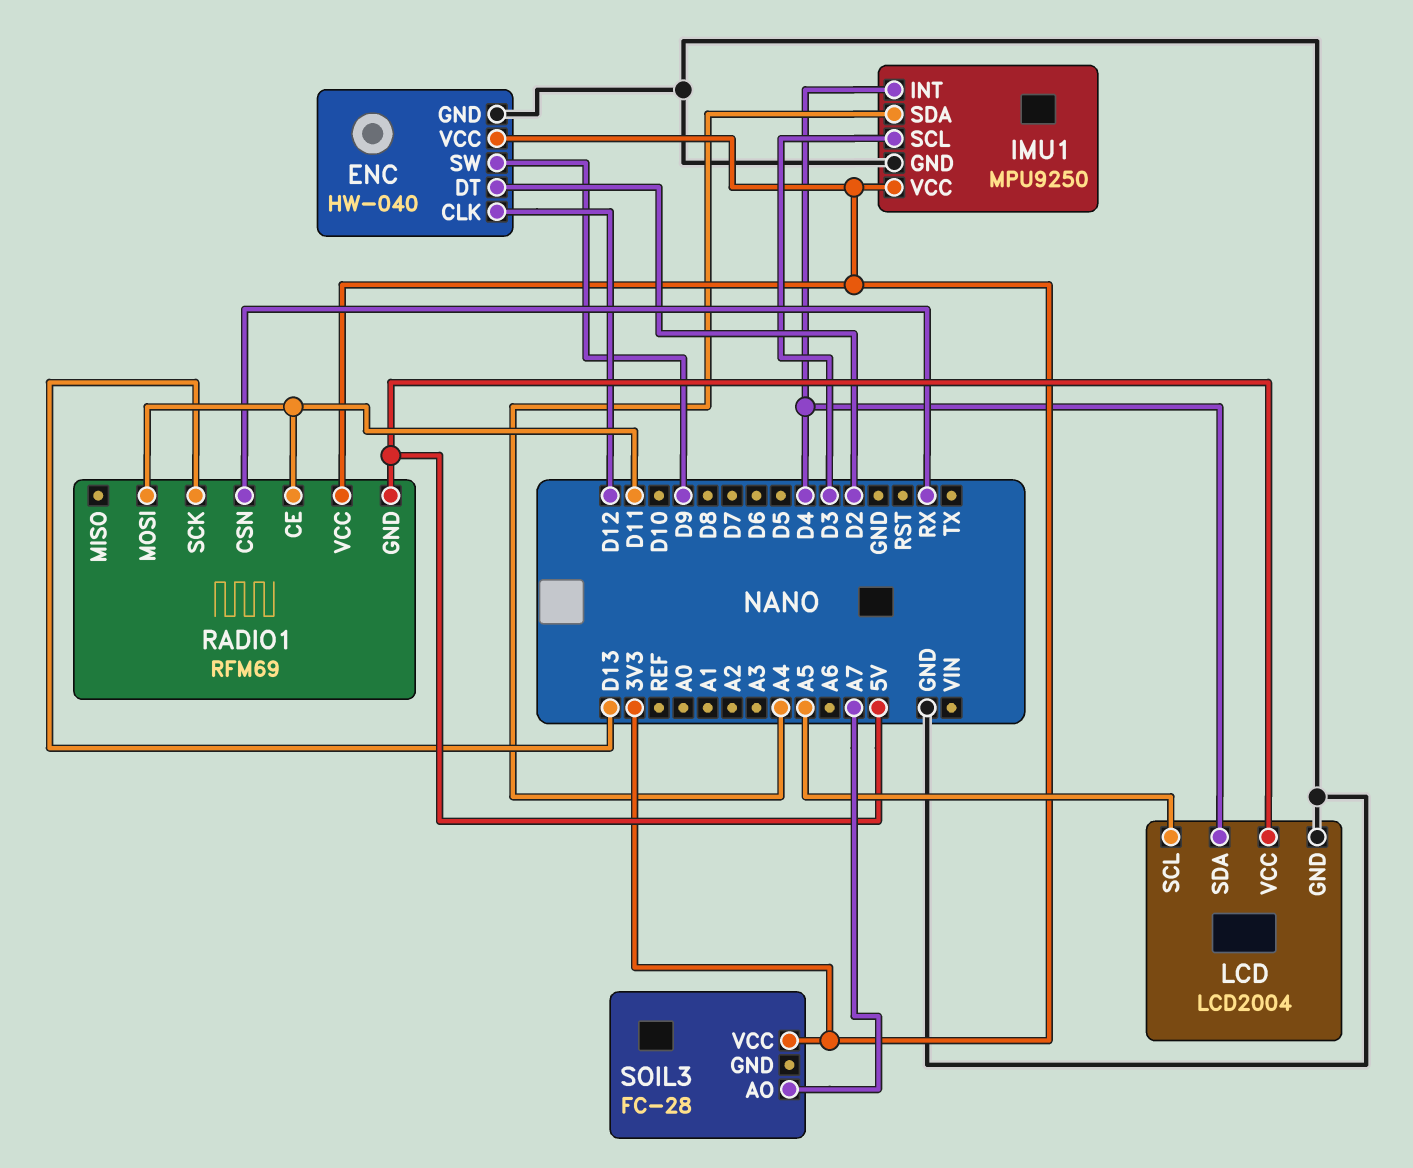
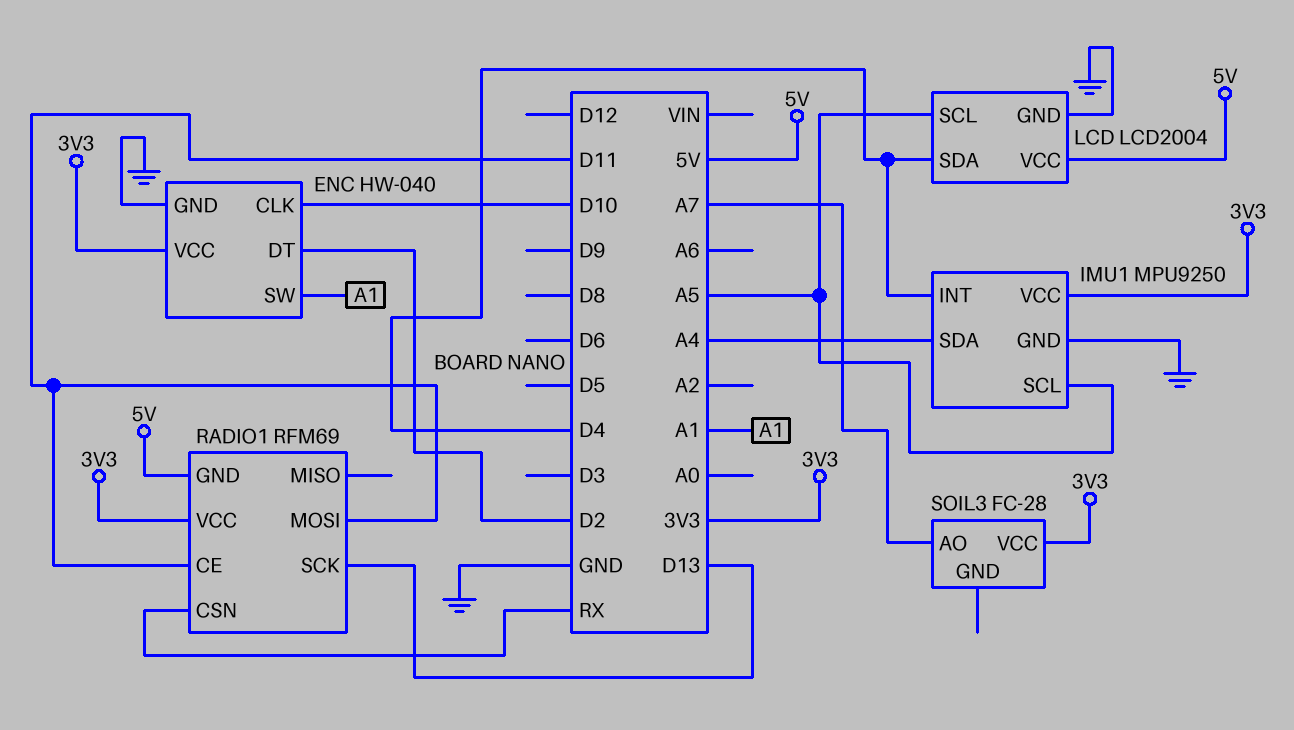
ENC pin CLK: D12 -> D10
ENC pin SW: D9 -> A1
IMU1 pin SCL: D3 -> A5

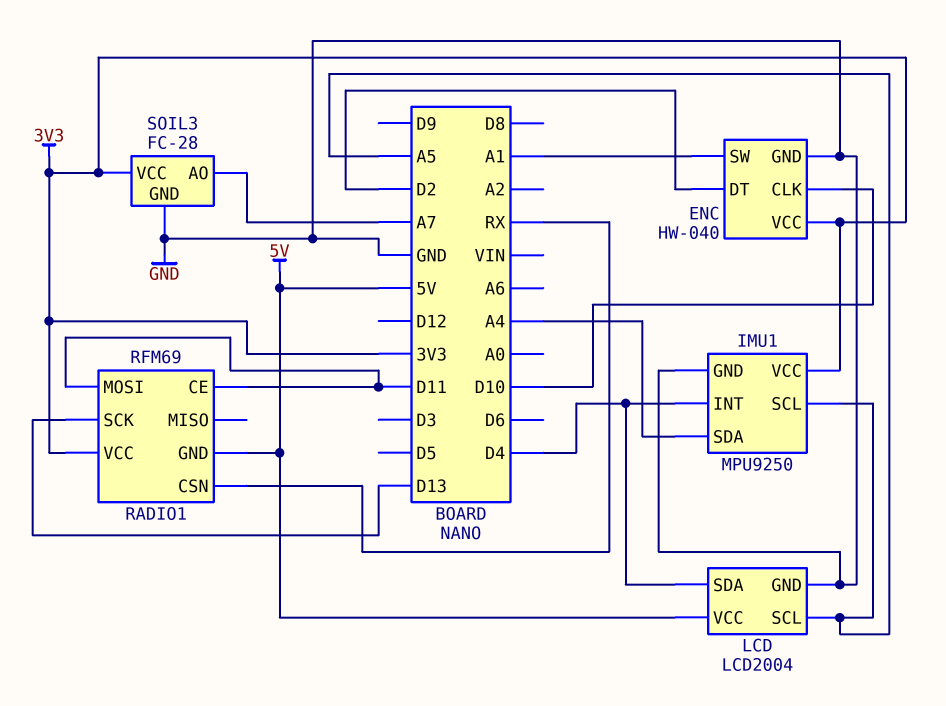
SOIL3 pin GND: none -> GND

